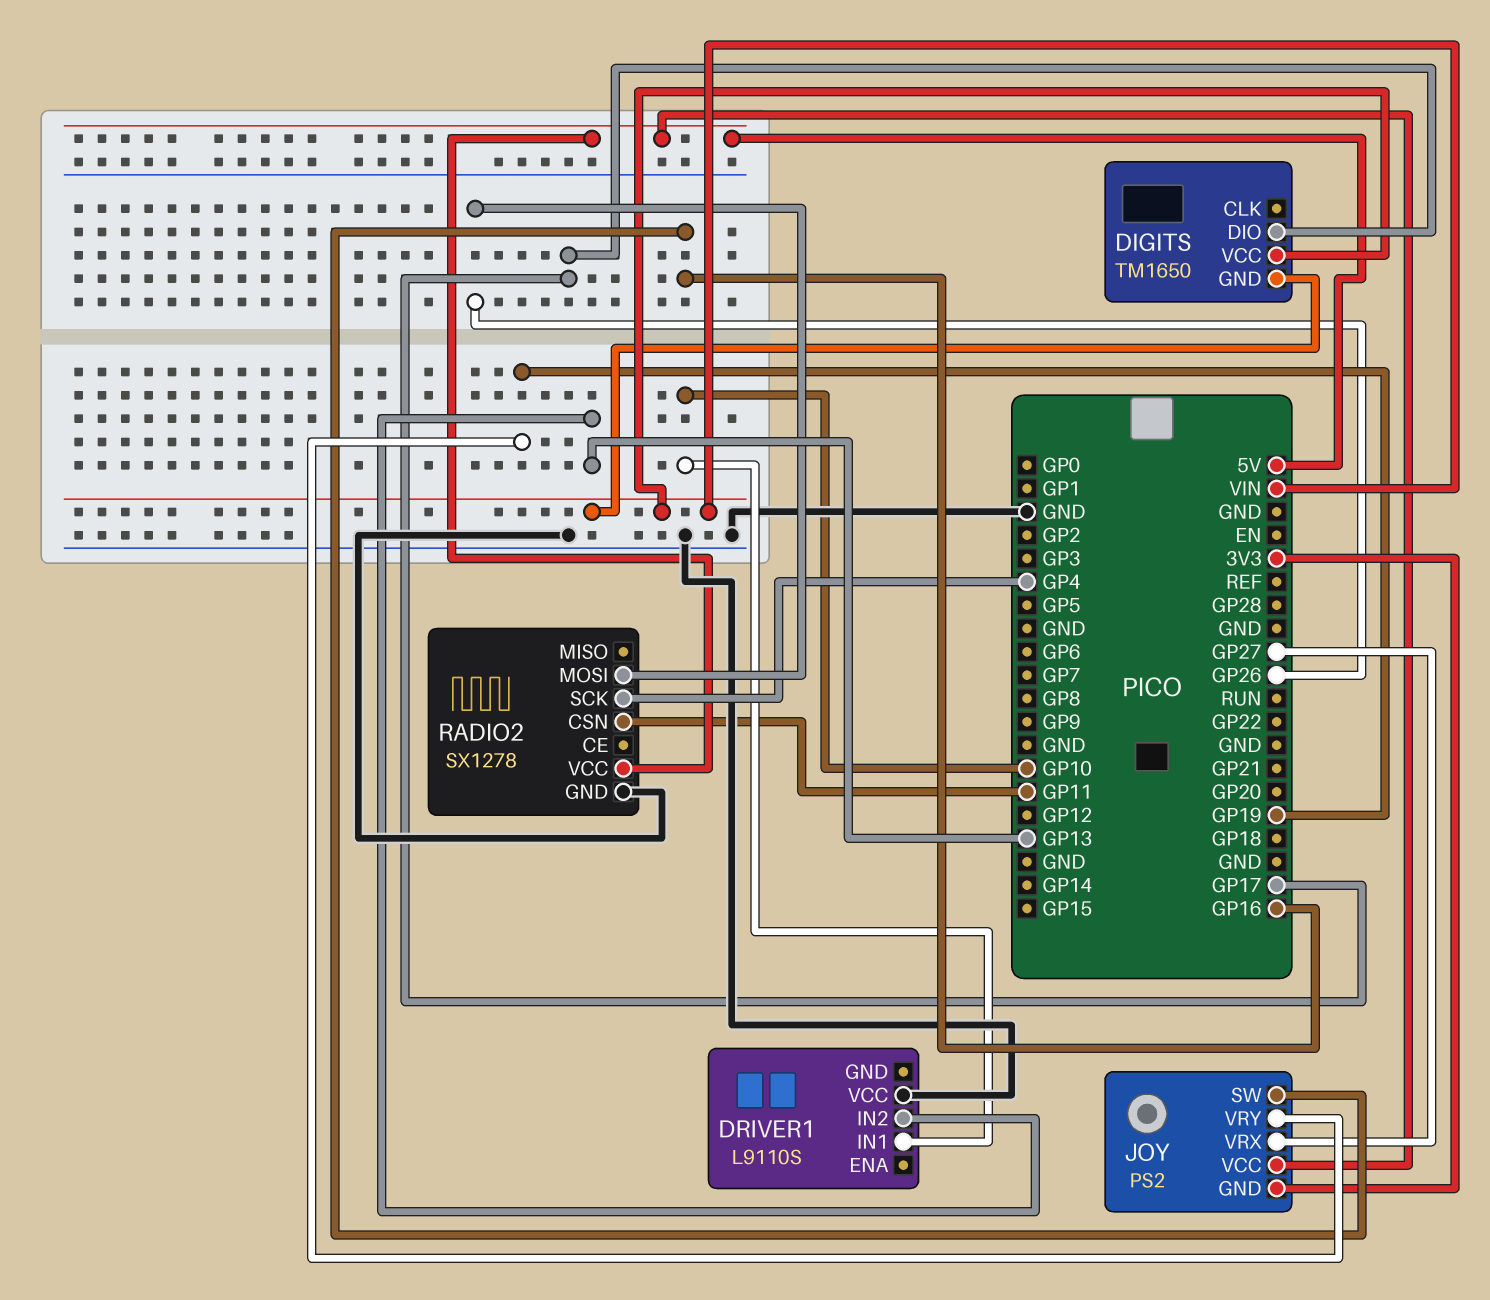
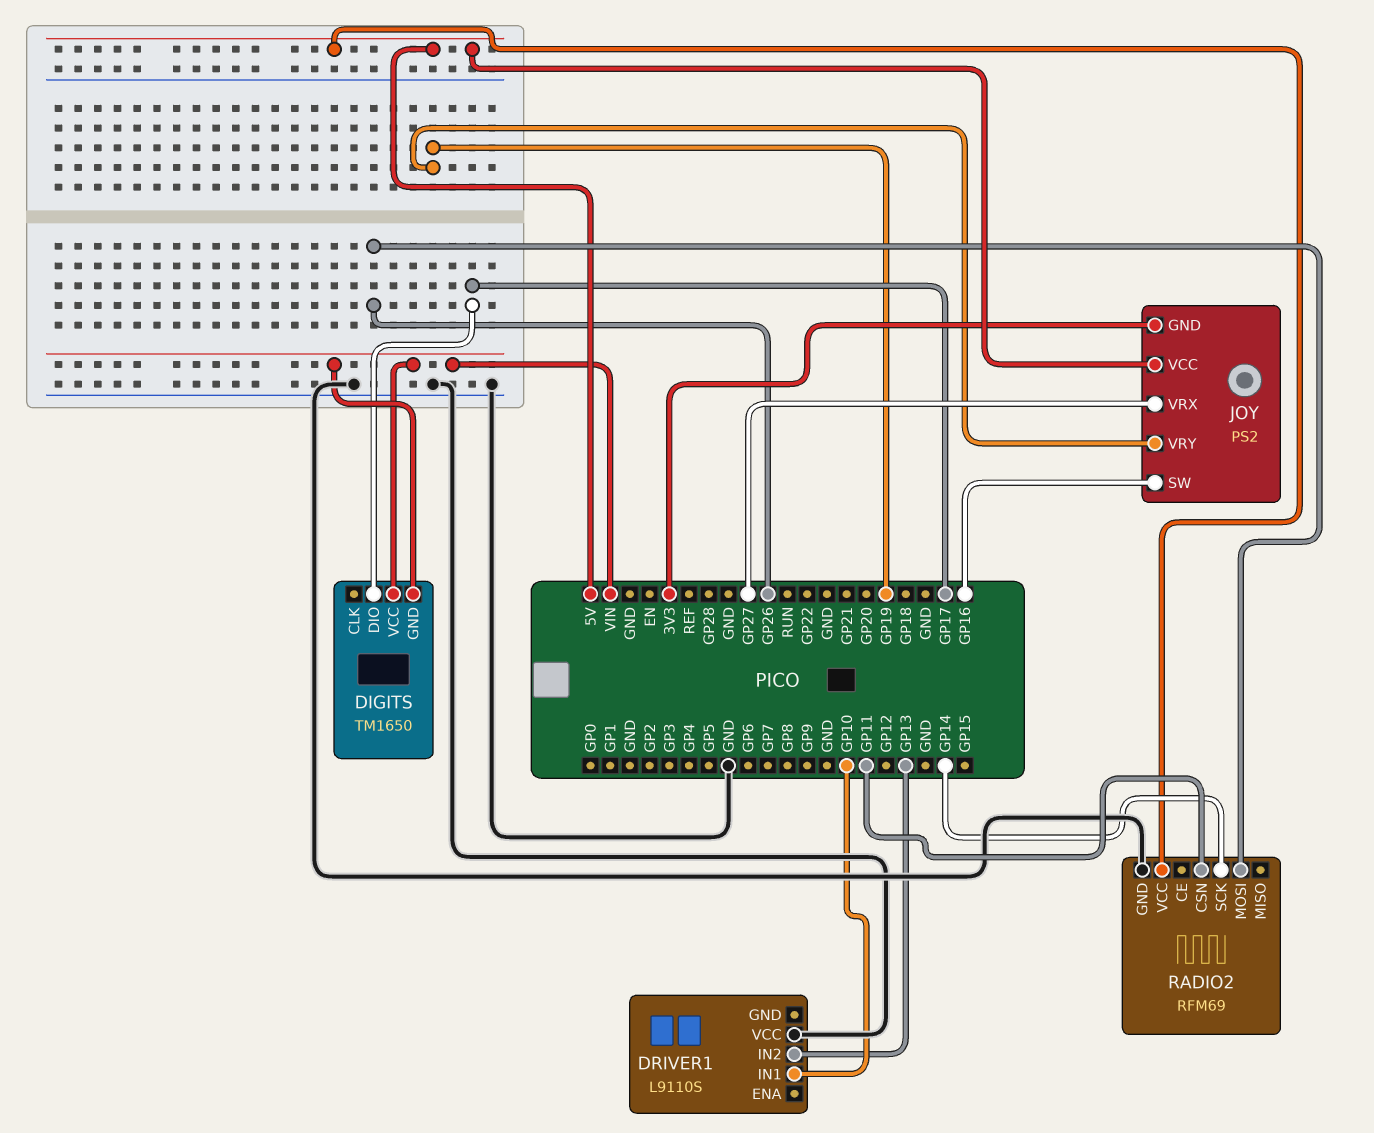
RADIO2: SX1278 -> RFM69
RADIO2 pin SCK: GP4 -> GP14

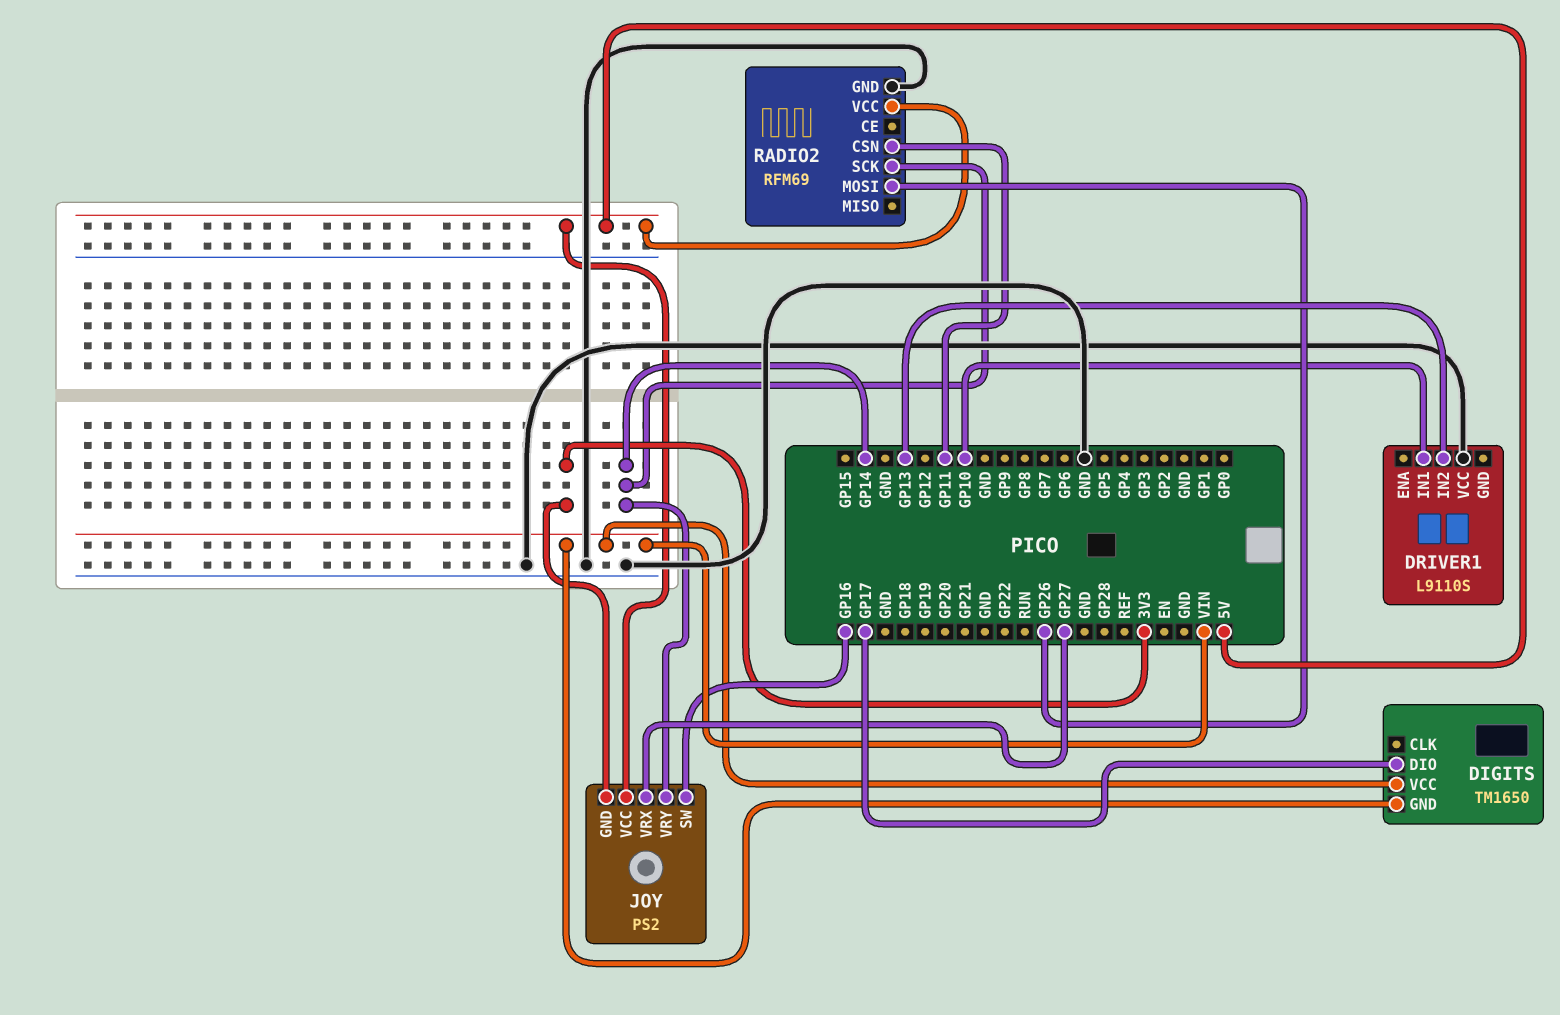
JOY pin VRY: GP19 -> GP14

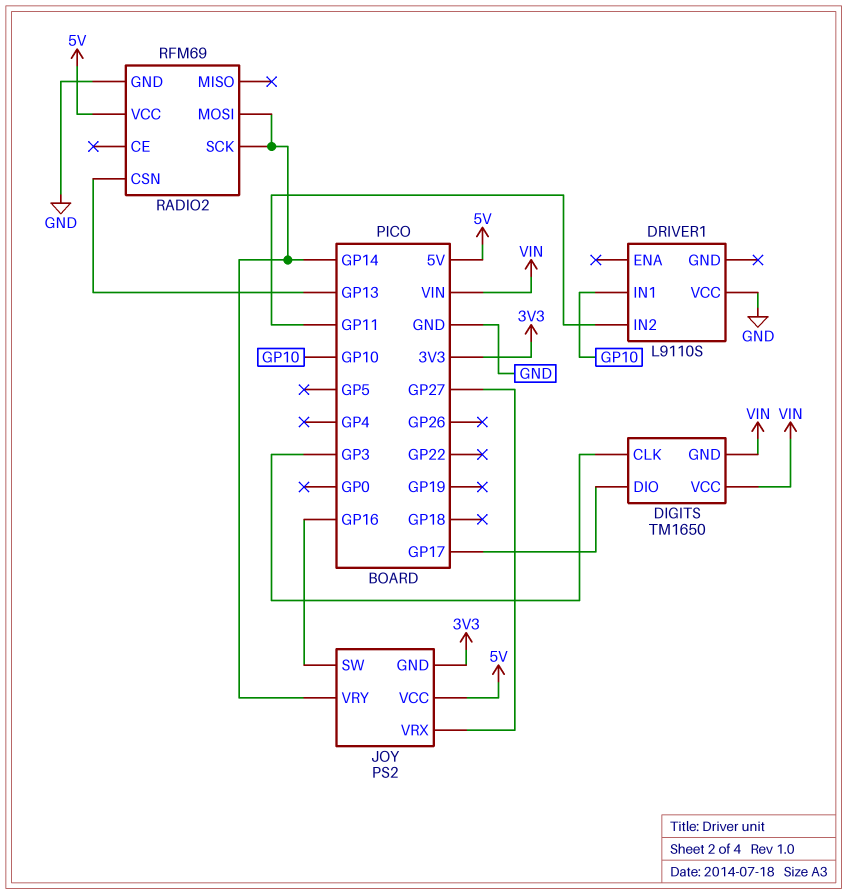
DIGITS pin CLK: none -> GP3
DRIVER1 pin IN2: GP13 -> GP11
RADIO2 pin CSN: GP11 -> GP13
RADIO2 pin MOSI: GP26 -> GP14

